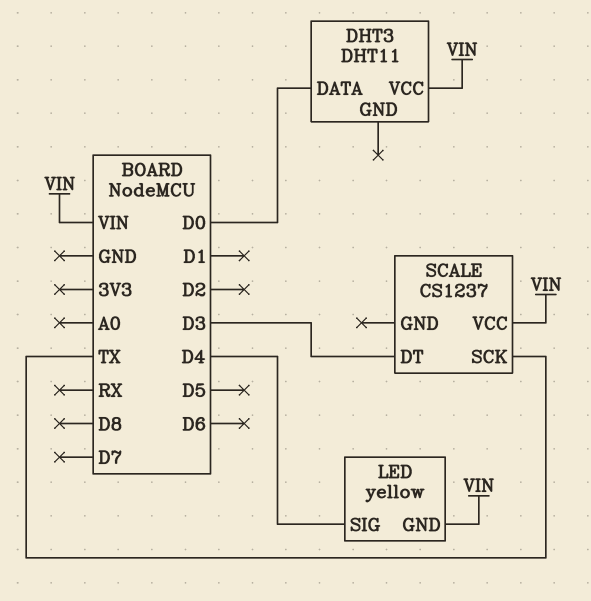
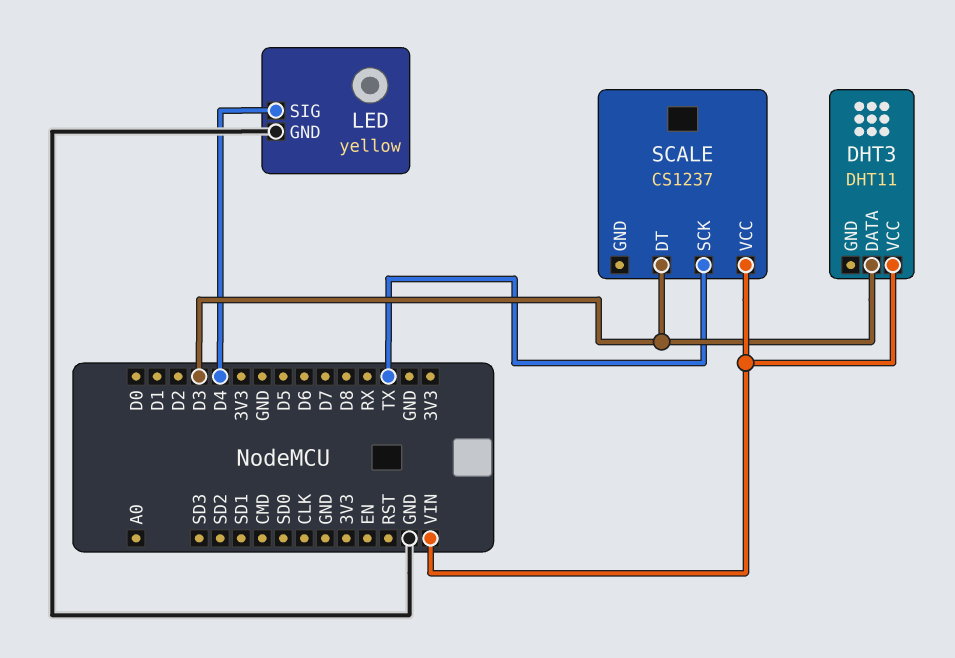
DHT3 pin DATA: D0 -> D3
LED pin GND: VIN -> GND

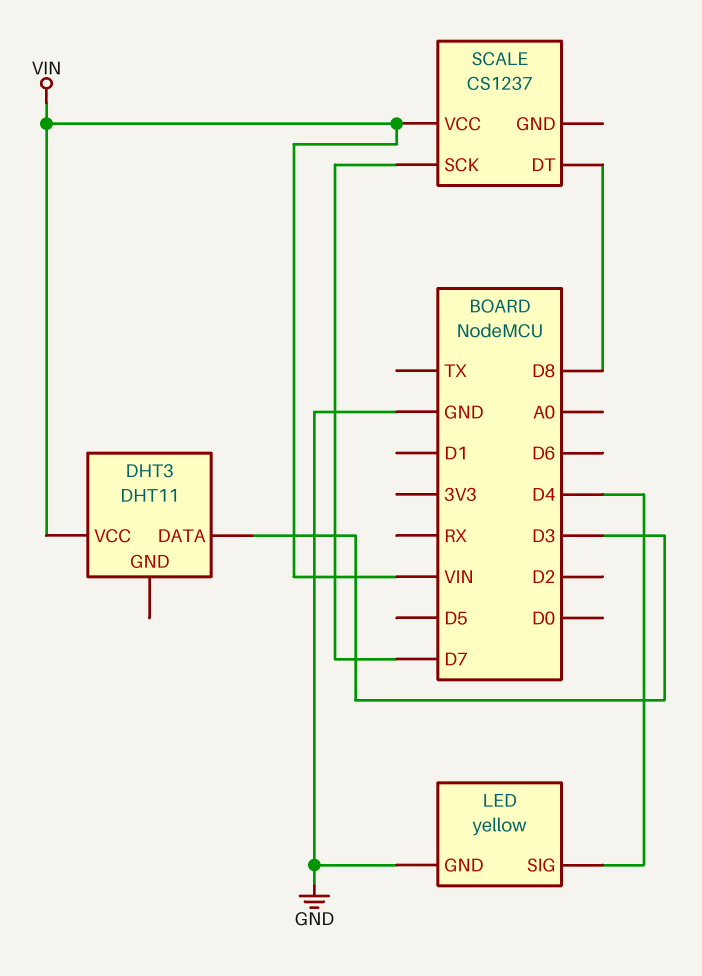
SCALE pin DT: D3 -> D8
SCALE pin SCK: TX -> D7

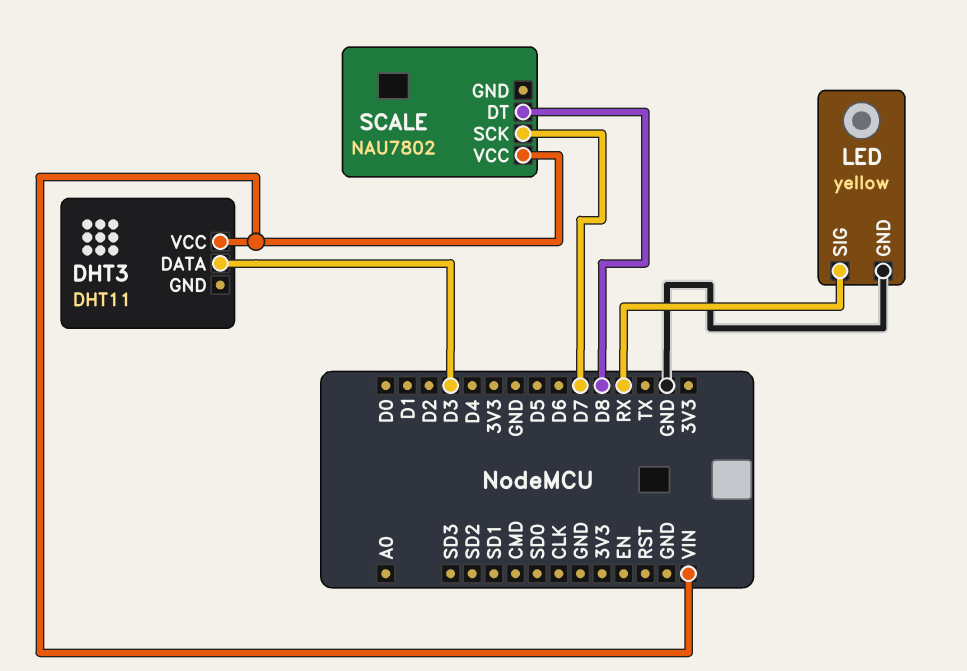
LED pin SIG: D4 -> RX
SCALE: CS1237 -> NAU7802

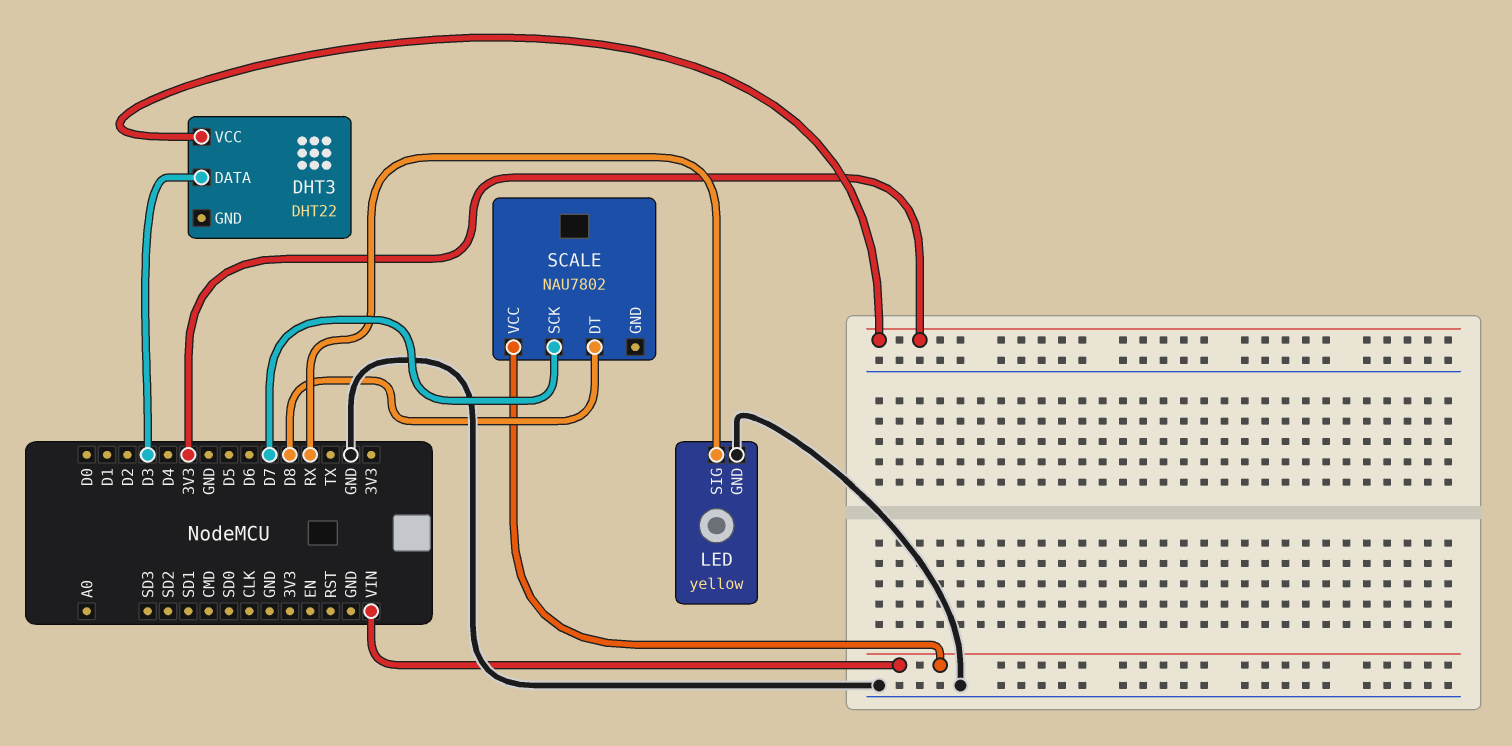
DHT3: DHT11 -> DHT22
DHT3 pin VCC: VIN -> 3V3

